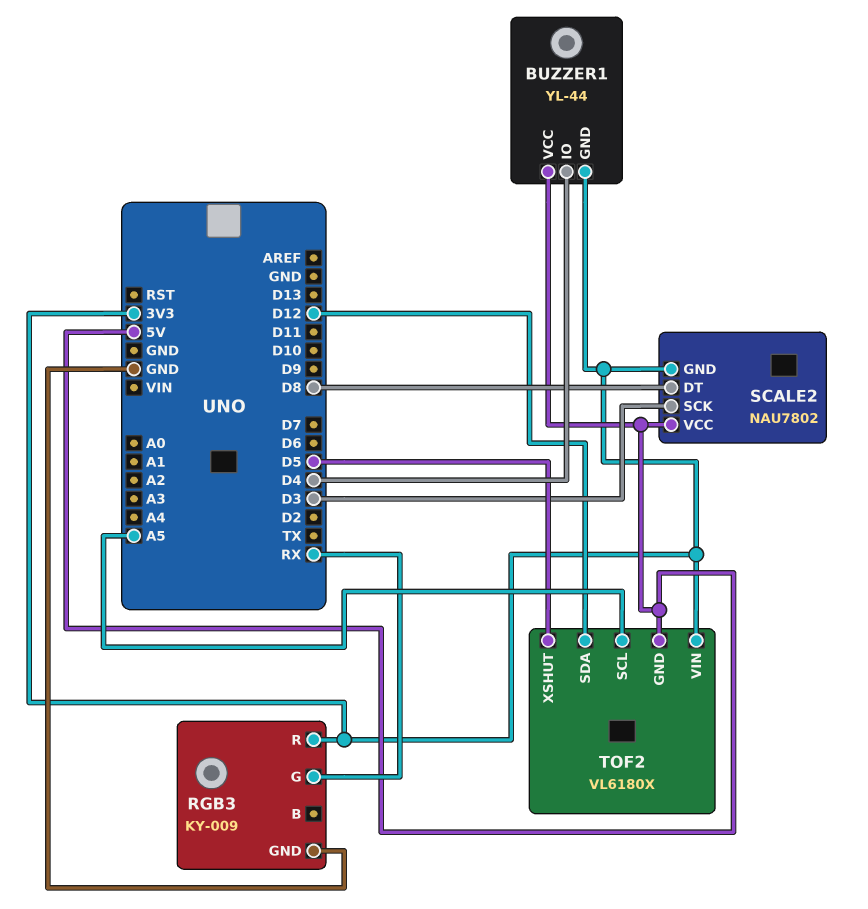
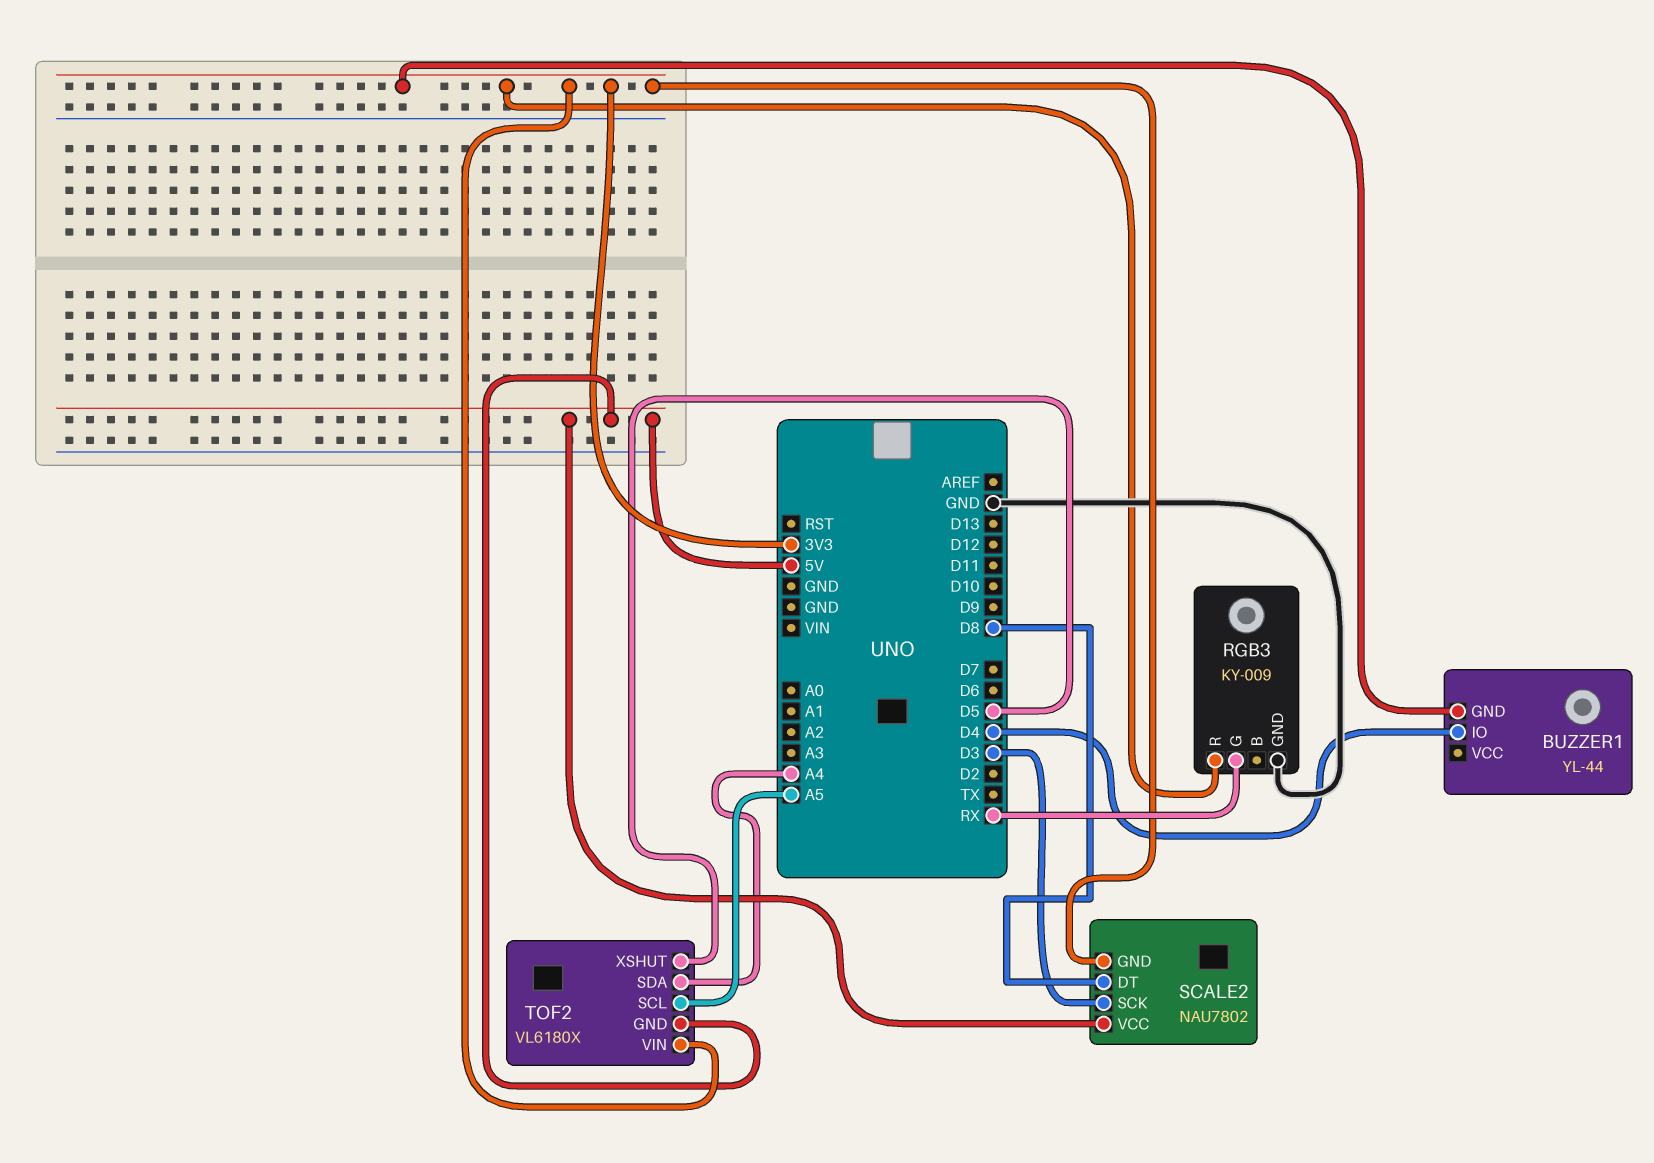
BUZZER1 pin VCC: 5V -> none
TOF2 pin SDA: D12 -> A4

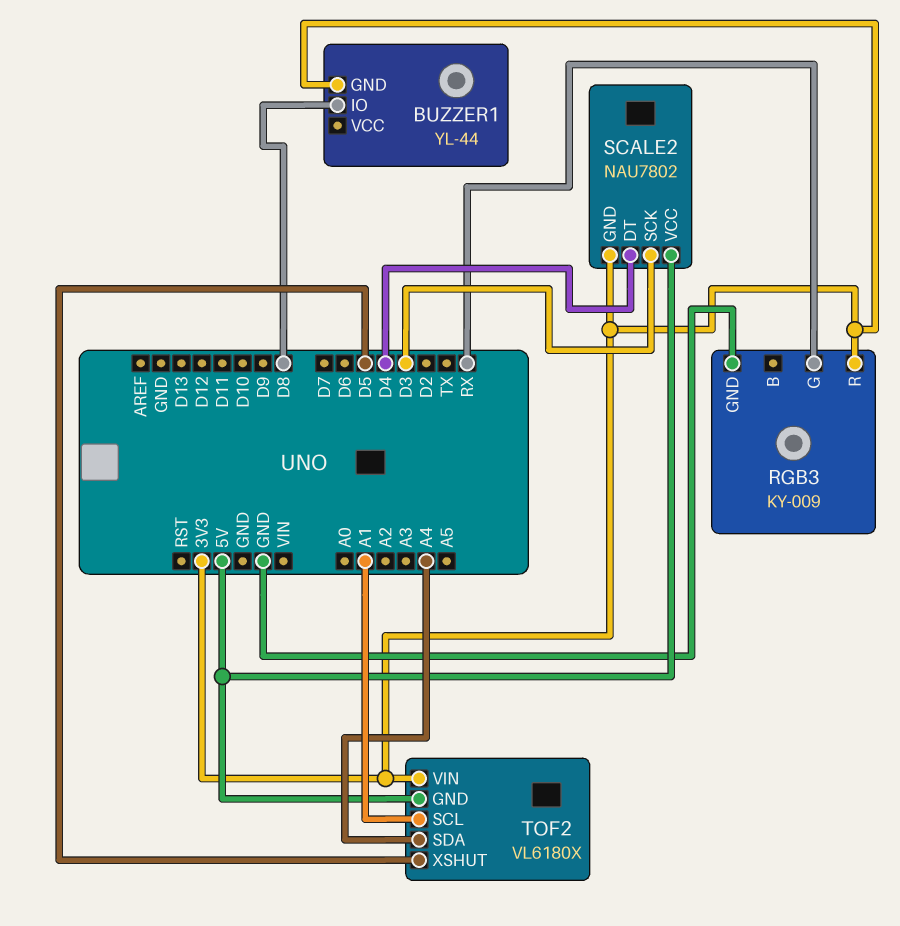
BUZZER1 pin IO: D4 -> D8
SCALE2 pin DT: D8 -> D4
TOF2 pin SCL: A5 -> A1

